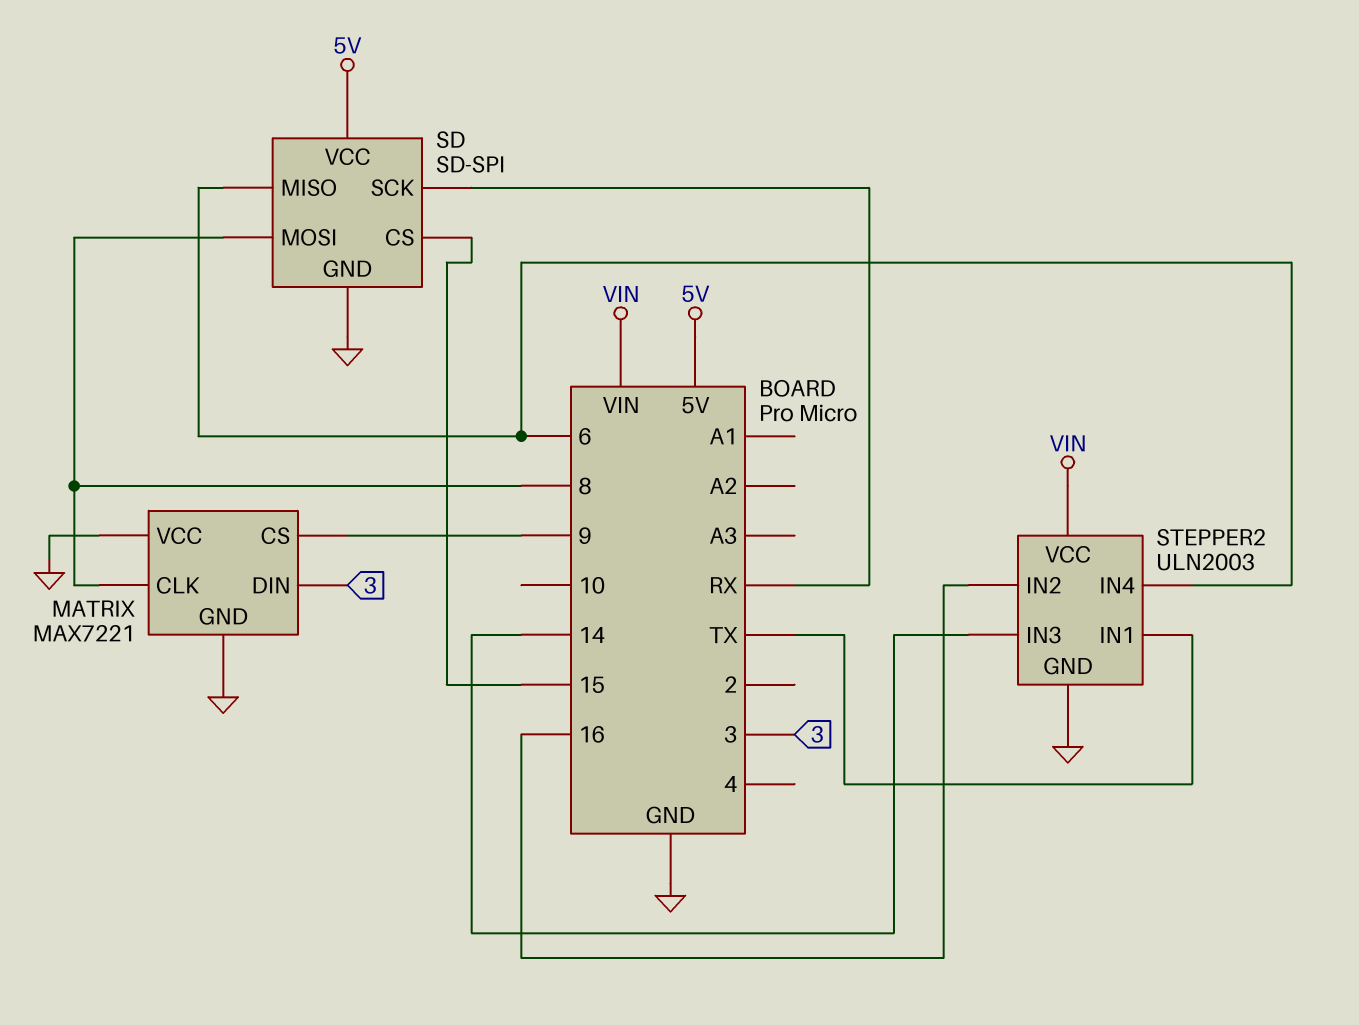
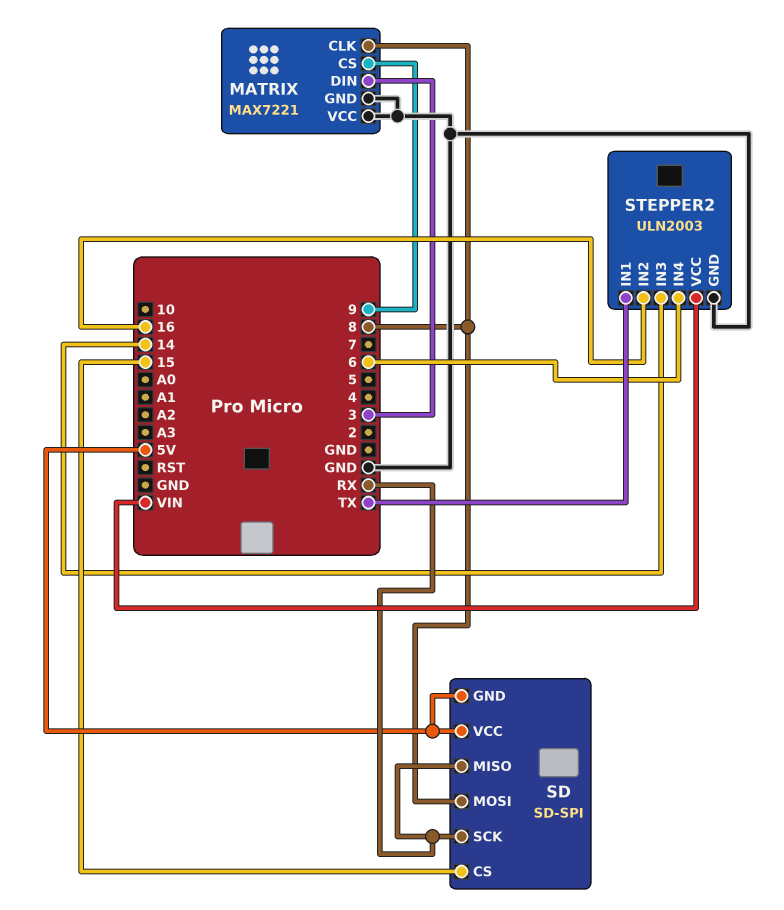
SD pin GND: GND -> 5V
SD pin MISO: 6 -> RX

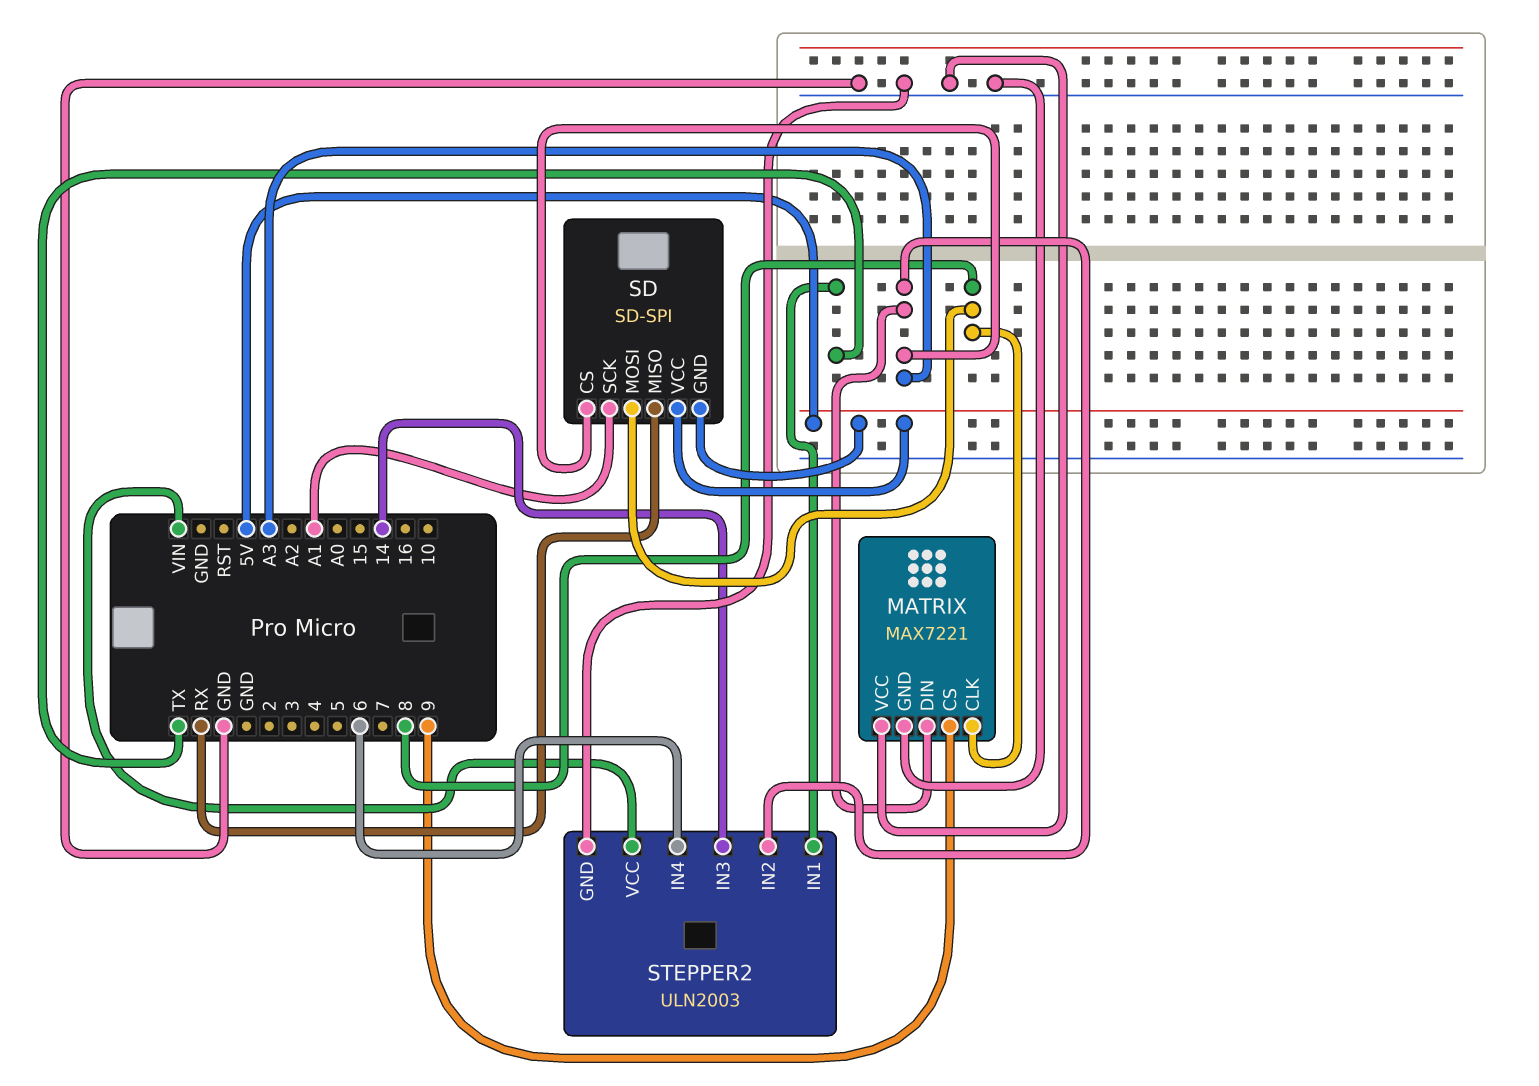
MATRIX pin DIN: 3 -> A3
SD pin CS: 15 -> A3
SD pin SCK: RX -> A1
STEPPER2 pin IN2: 16 -> A3

